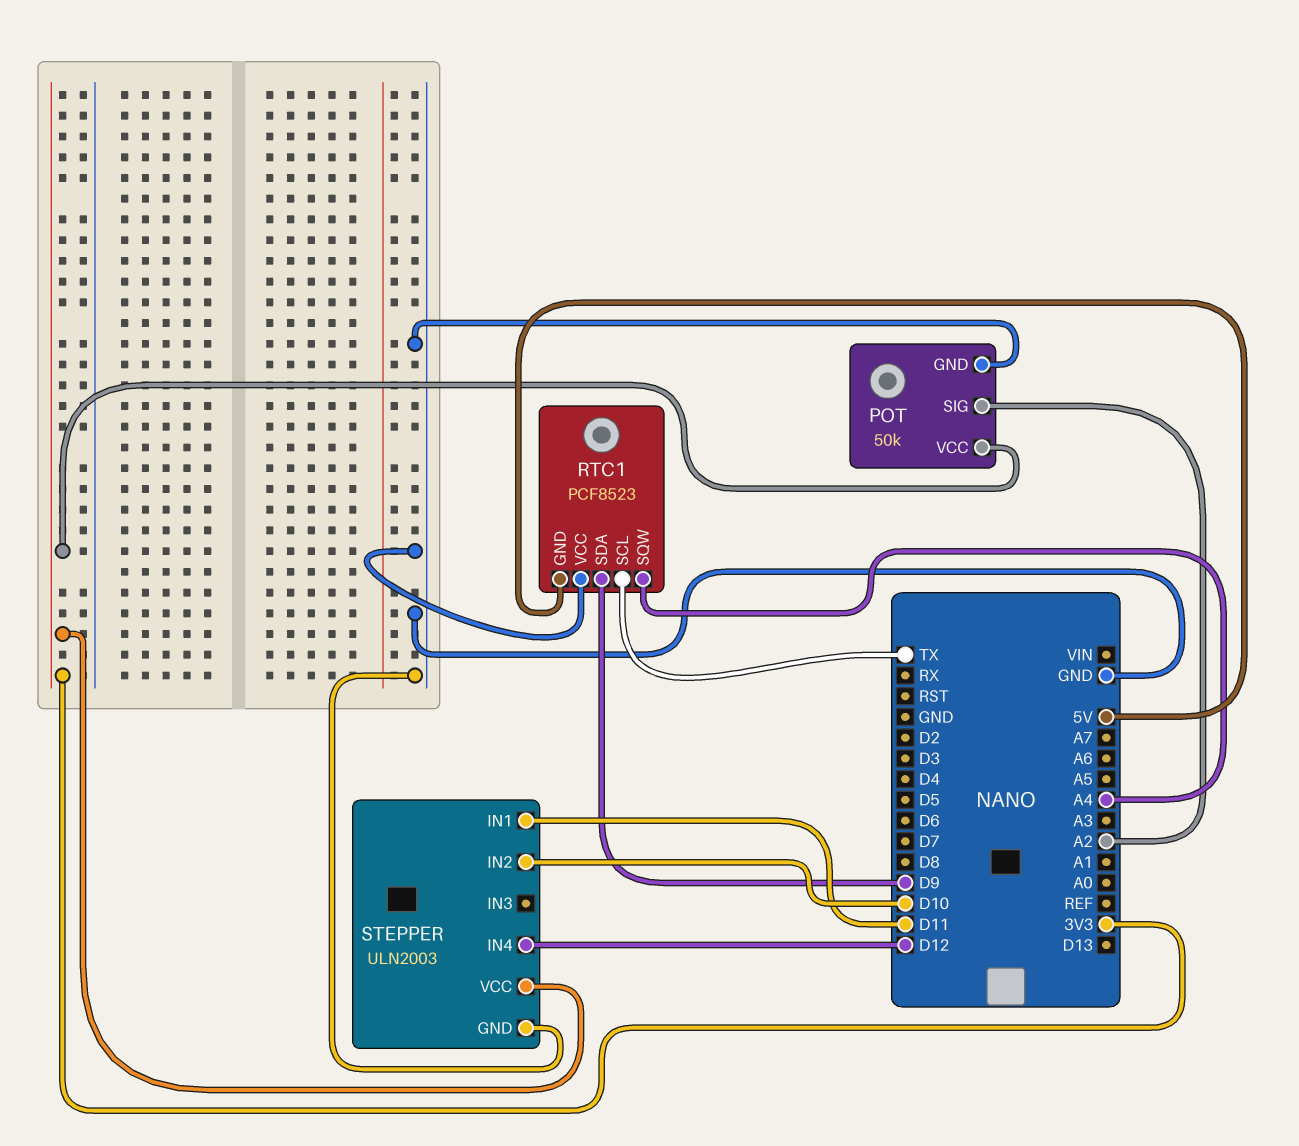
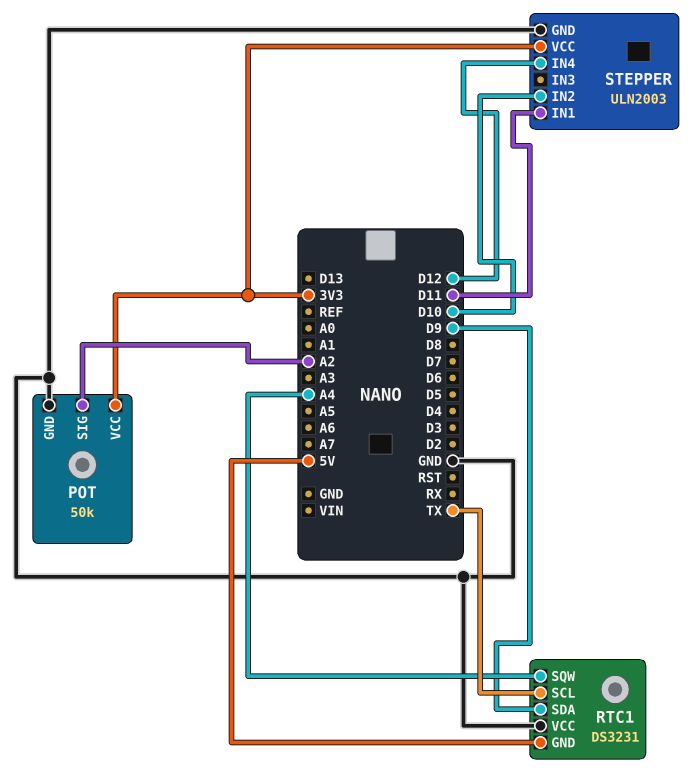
RTC1: PCF8523 -> DS3231

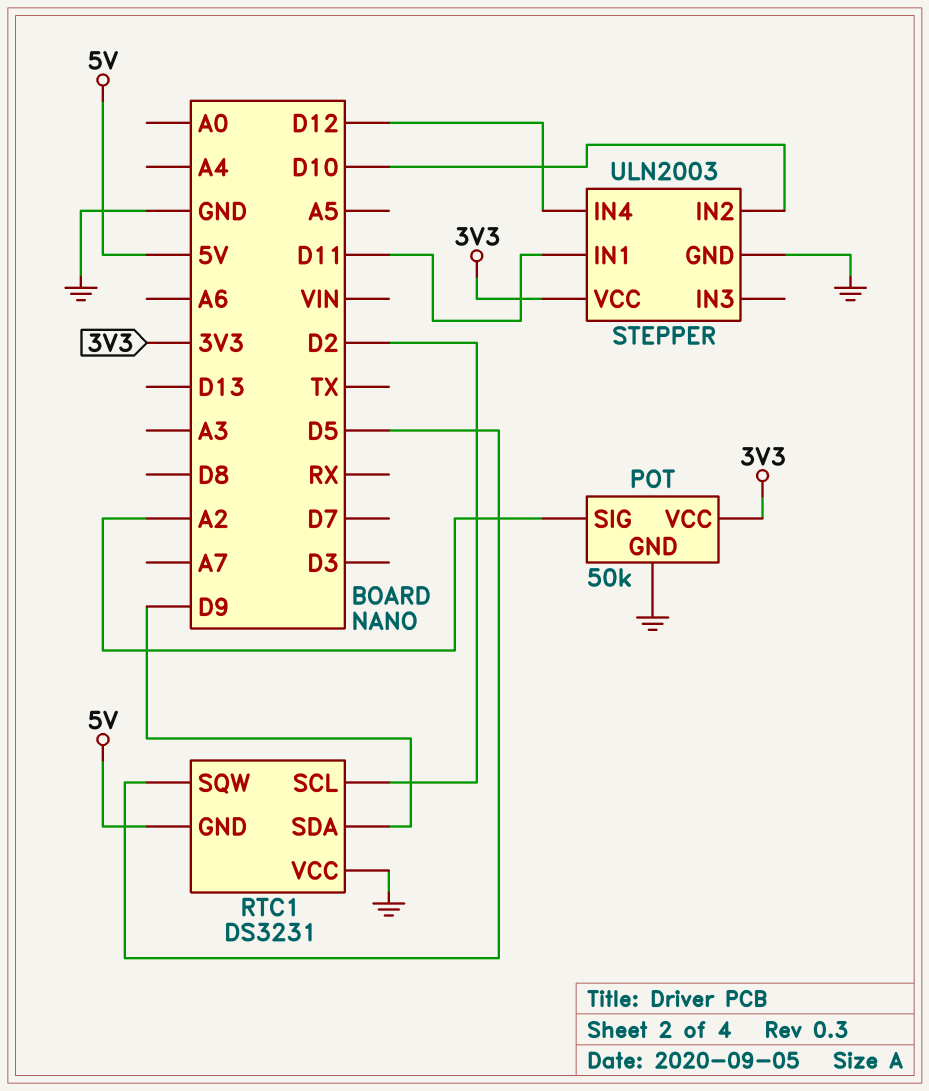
RTC1 pin SCL: TX -> D2
RTC1 pin SQW: A4 -> D5

